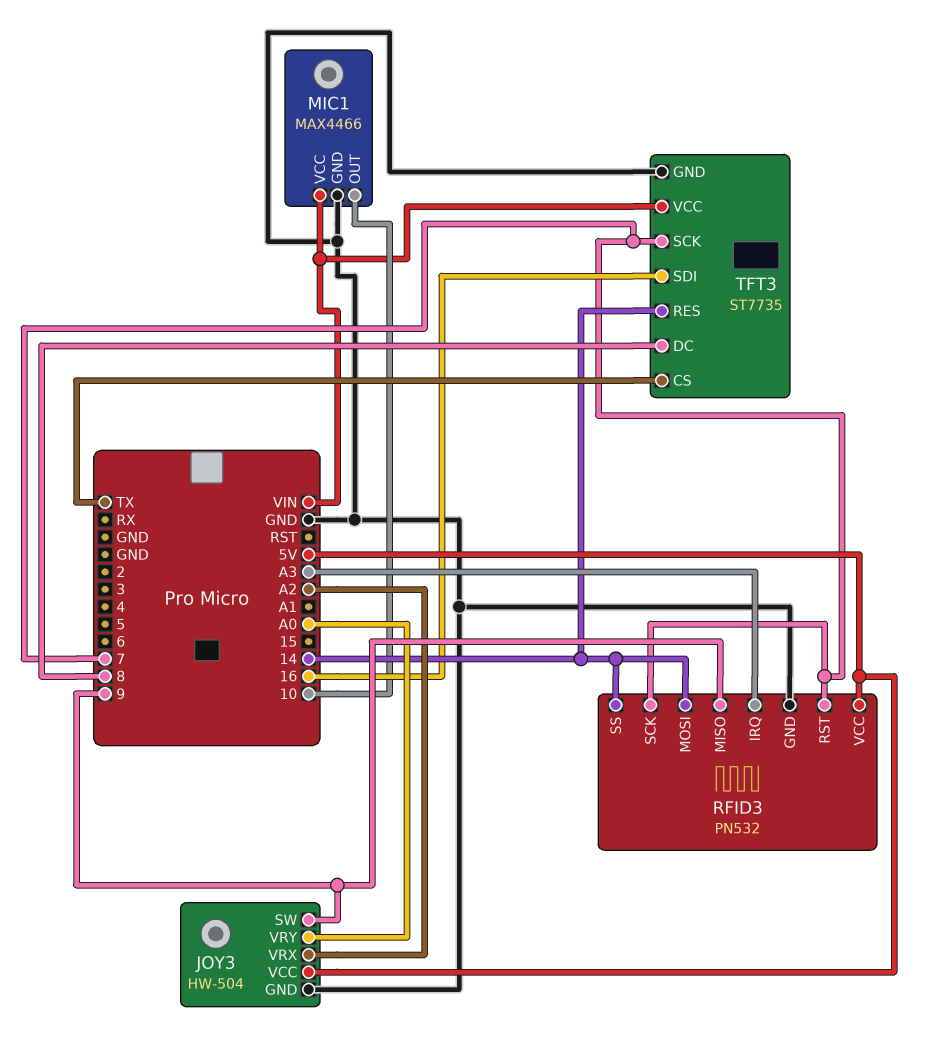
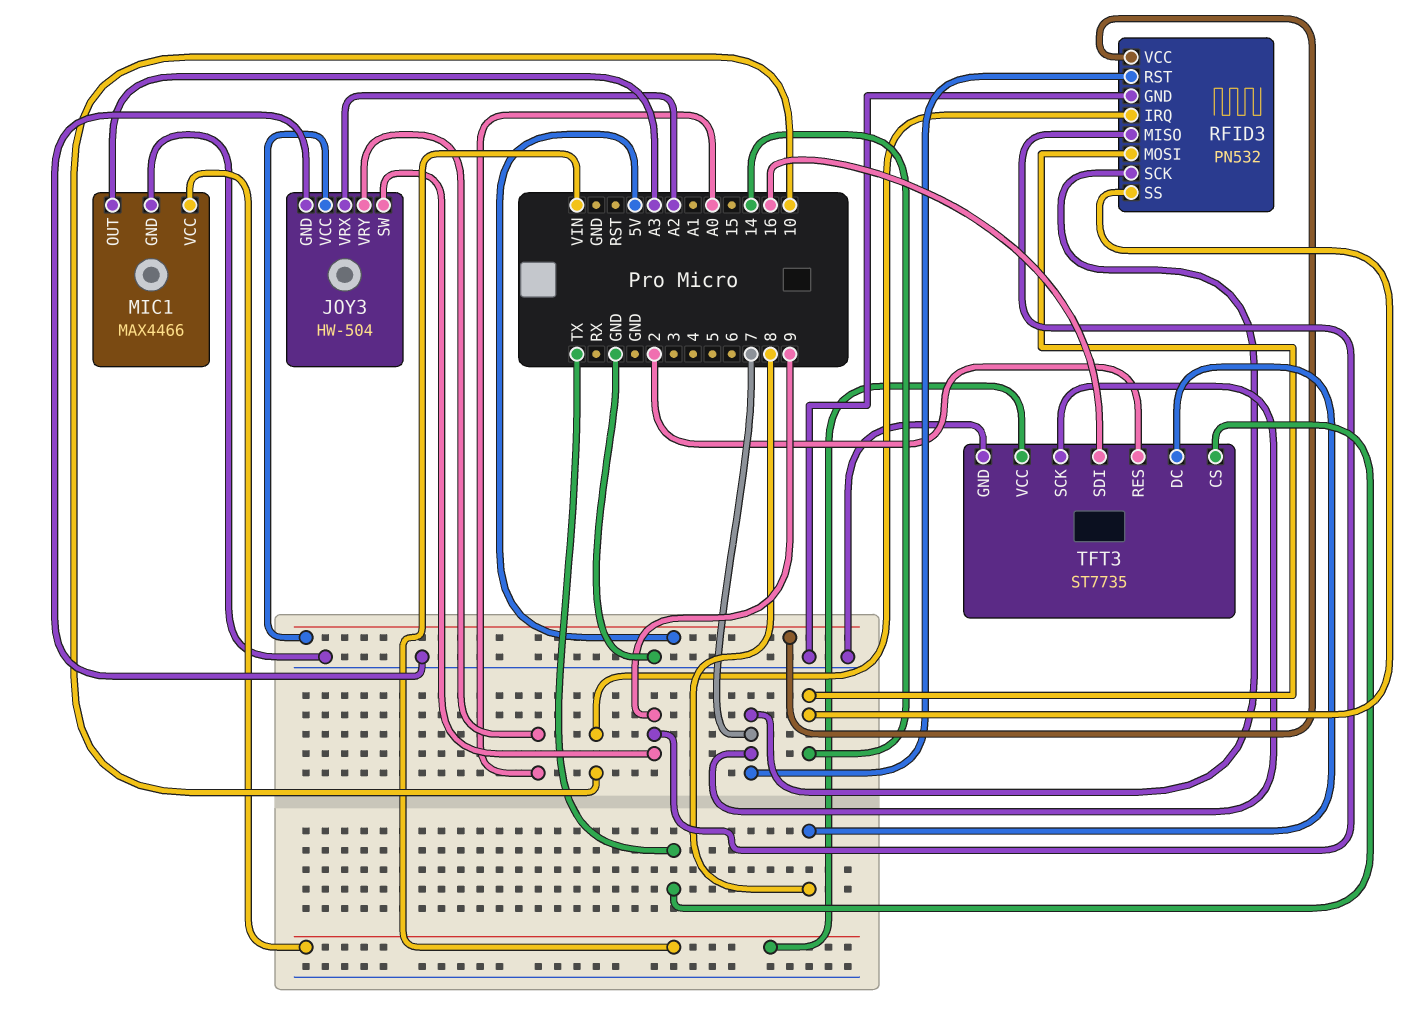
MIC1 pin OUT: 10 -> A3
RFID3 pin IRQ: A3 -> 10
TFT3 pin RES: 14 -> 2

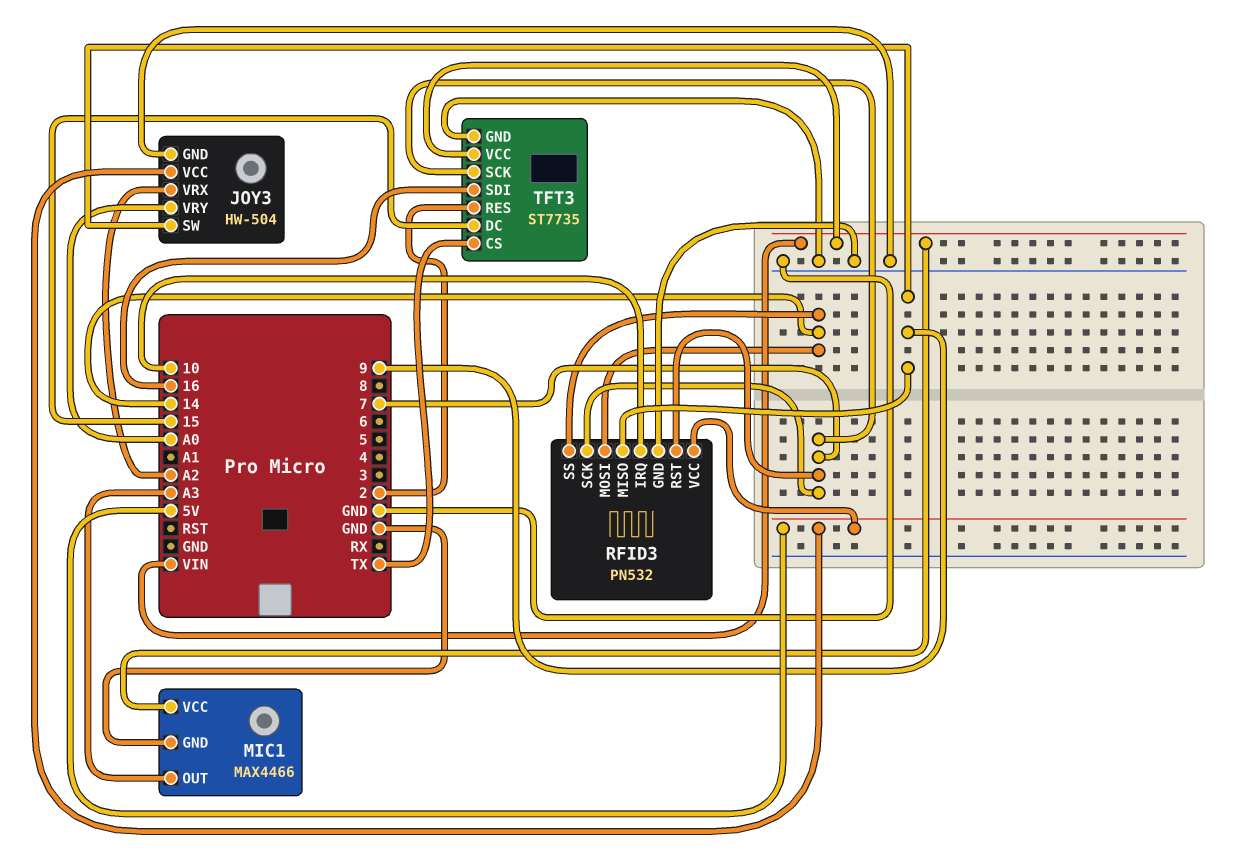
TFT3 pin DC: 8 -> 15

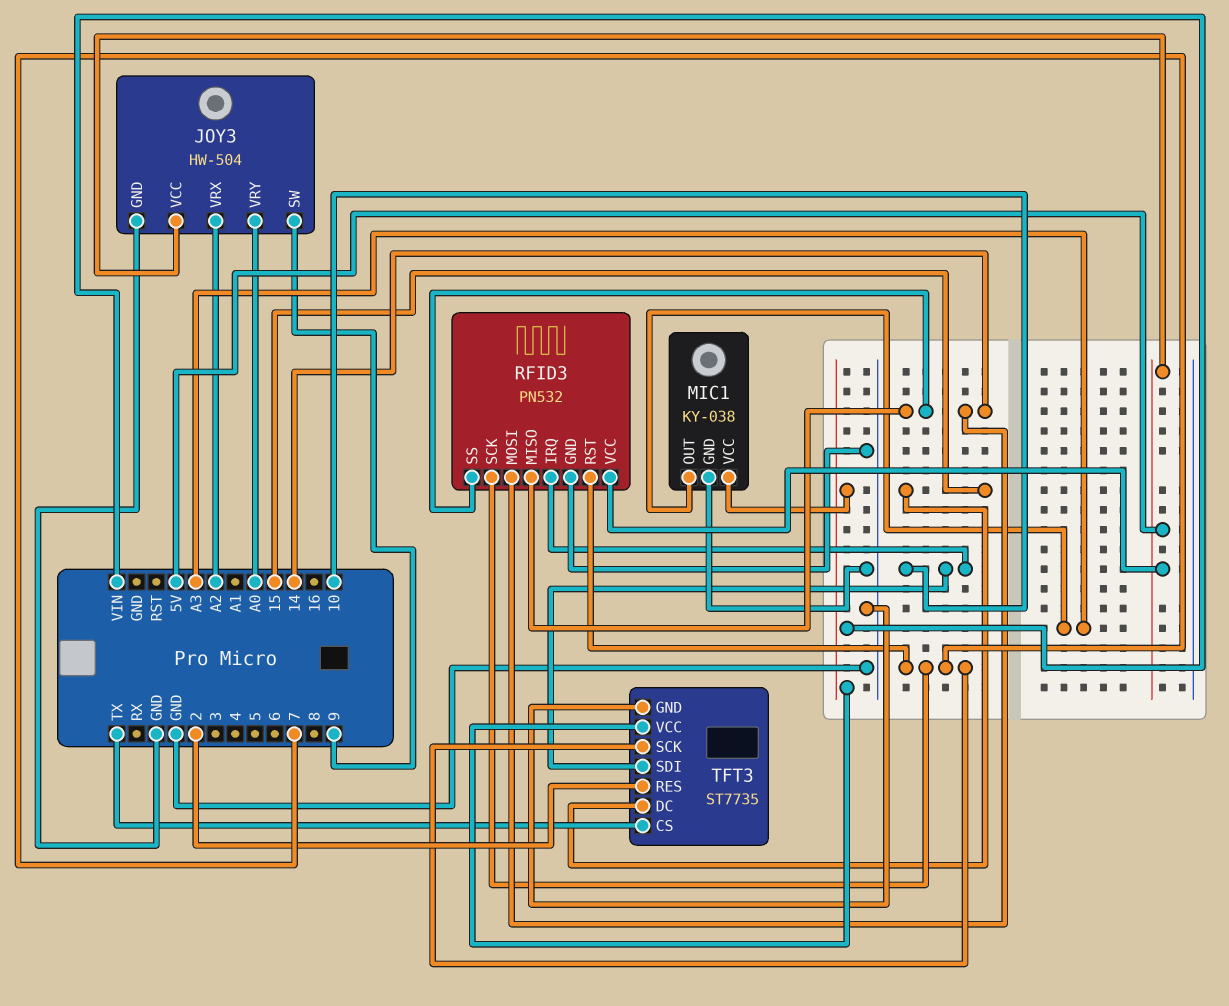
MIC1: MAX4466 -> KY-038
RFID3 pin MISO: 9 -> 14
TFT3 pin SDI: 16 -> 10

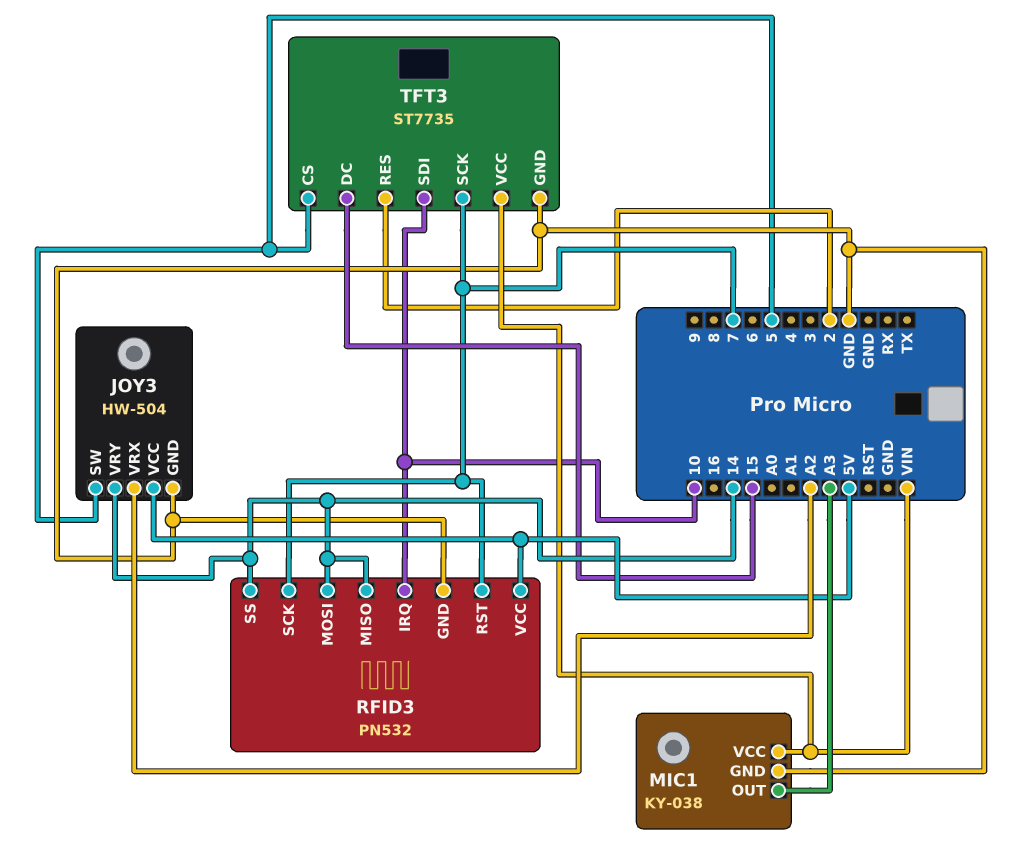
JOY3 pin SW: 9 -> 5
JOY3 pin VRY: A0 -> 14
TFT3 pin CS: TX -> 5

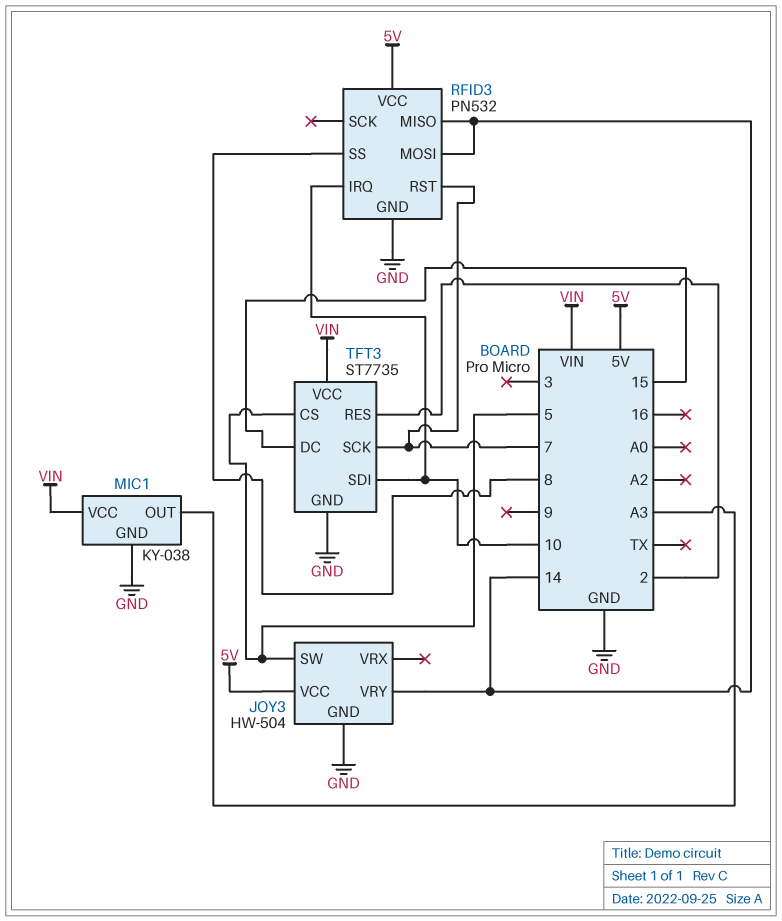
JOY3 pin VRX: A2 -> none
RFID3 pin SCK: 7 -> none
RFID3 pin SS: 14 -> 8

